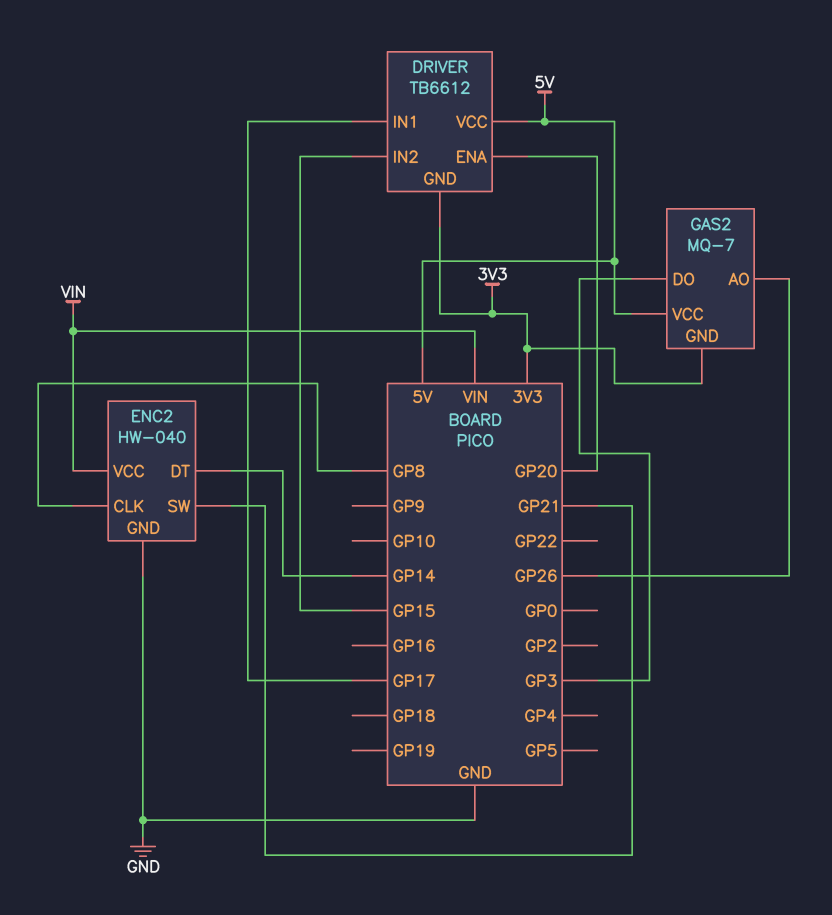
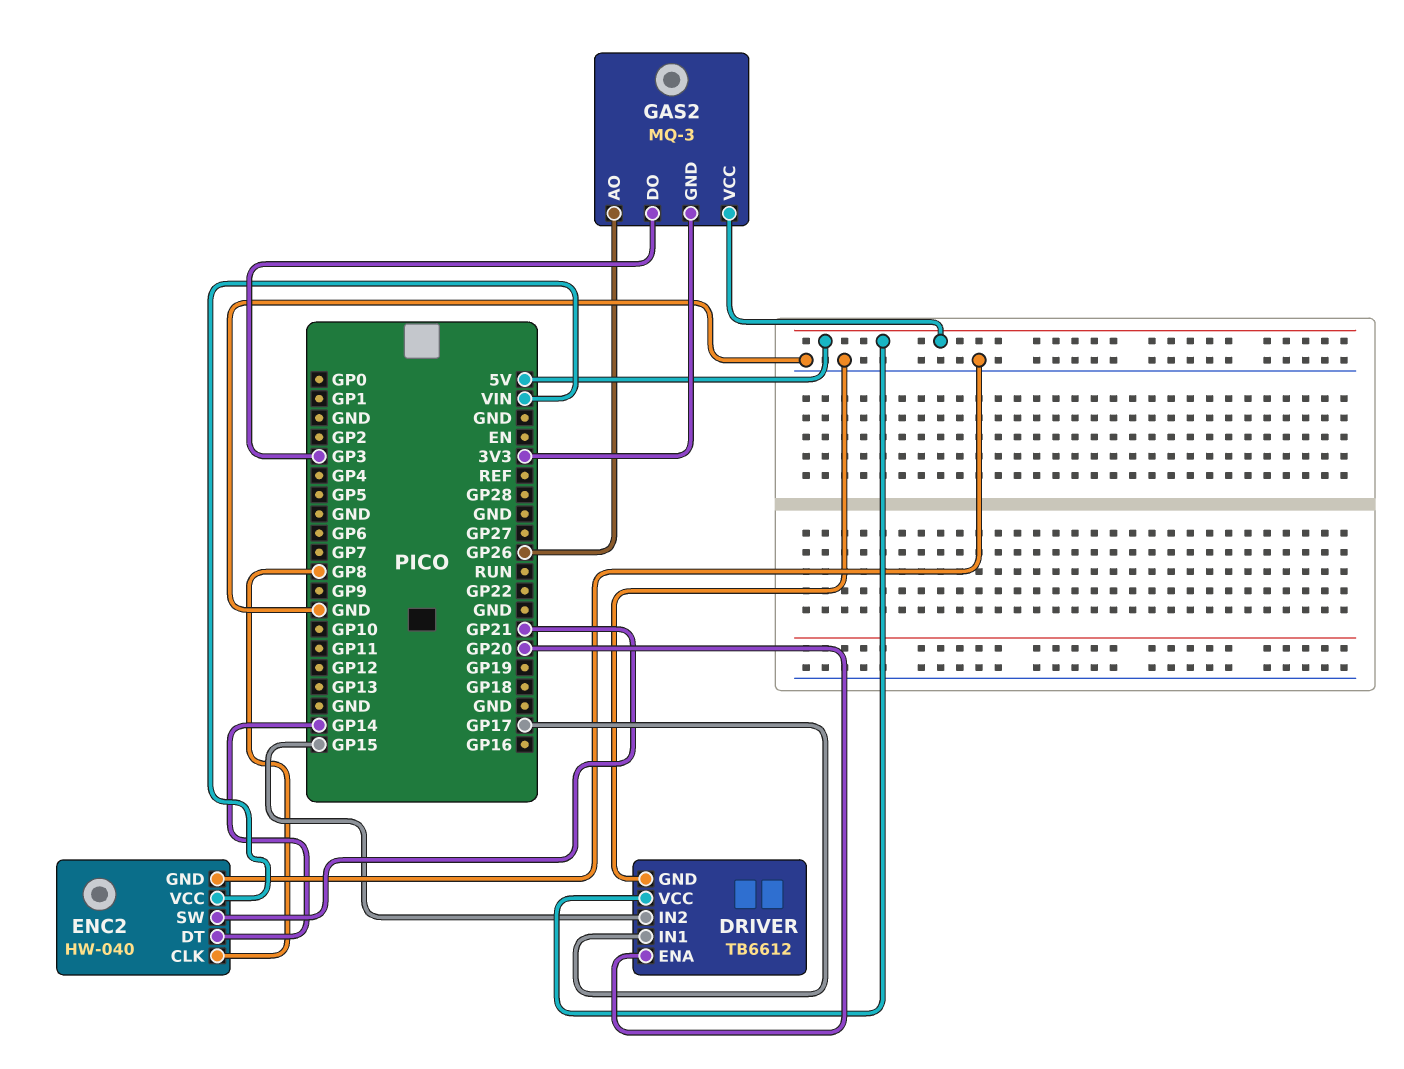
DRIVER pin GND: 3V3 -> GND
GAS2: MQ-7 -> MQ-3

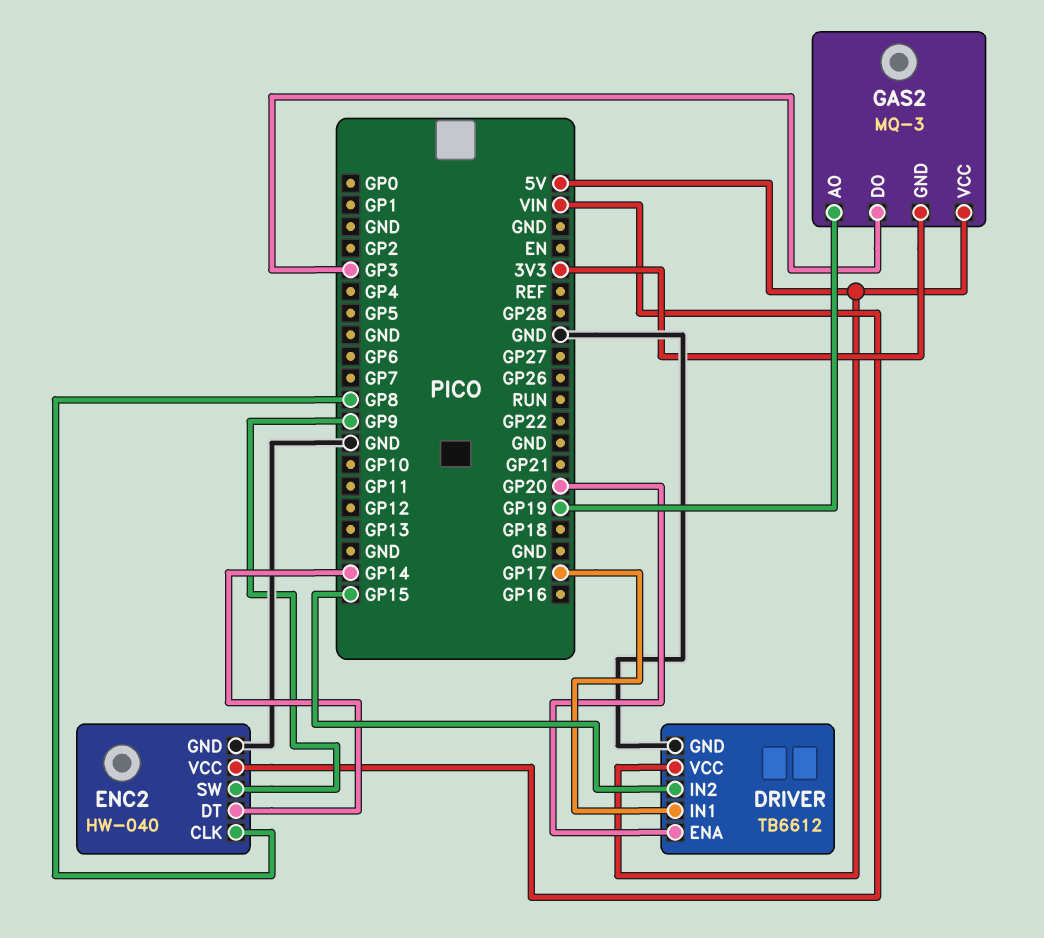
ENC2 pin SW: GP21 -> GP9
GAS2 pin AO: GP26 -> GP19

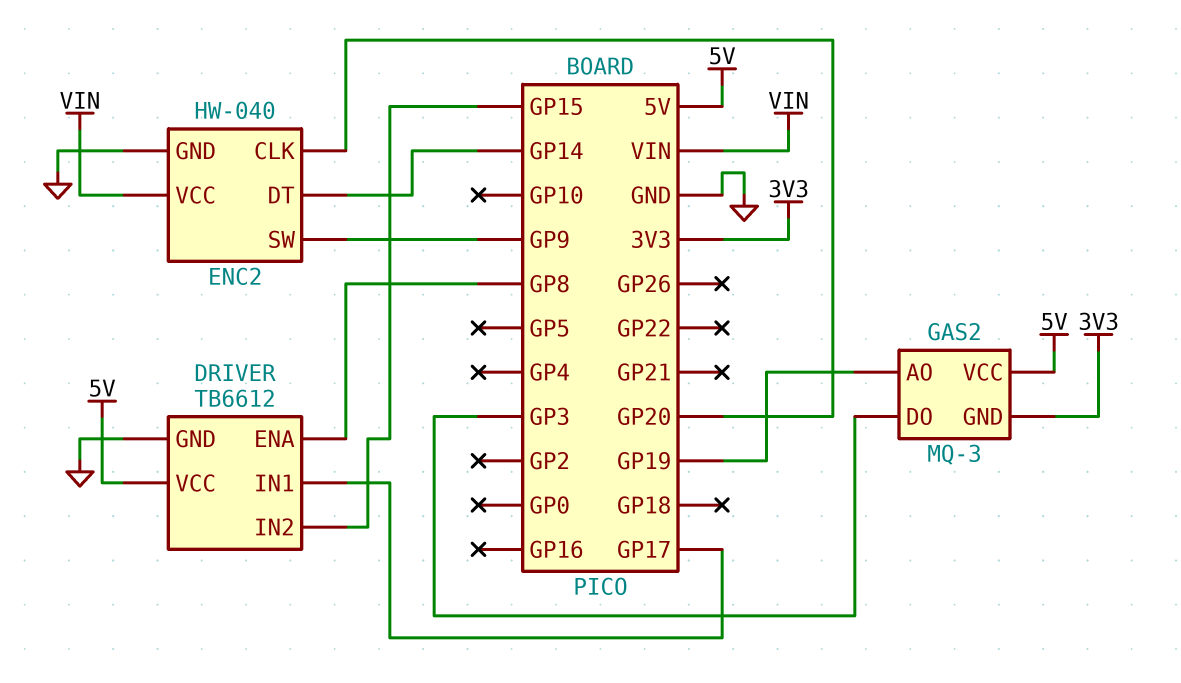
DRIVER pin ENA: GP20 -> GP8
ENC2 pin CLK: GP8 -> GP20

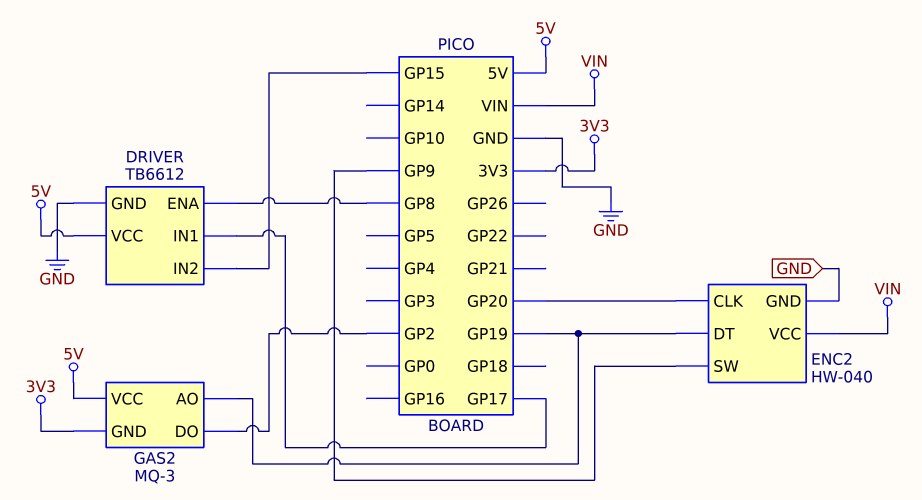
ENC2 pin DT: GP14 -> GP19
GAS2 pin DO: GP3 -> GP2

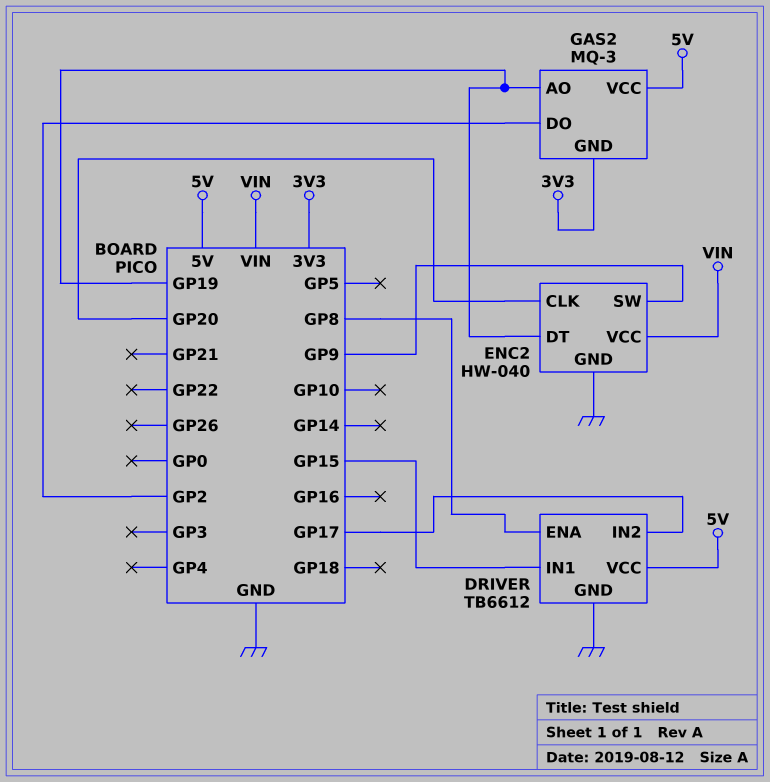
DRIVER pin IN1: GP17 -> GP15
DRIVER pin IN2: GP15 -> GP17

